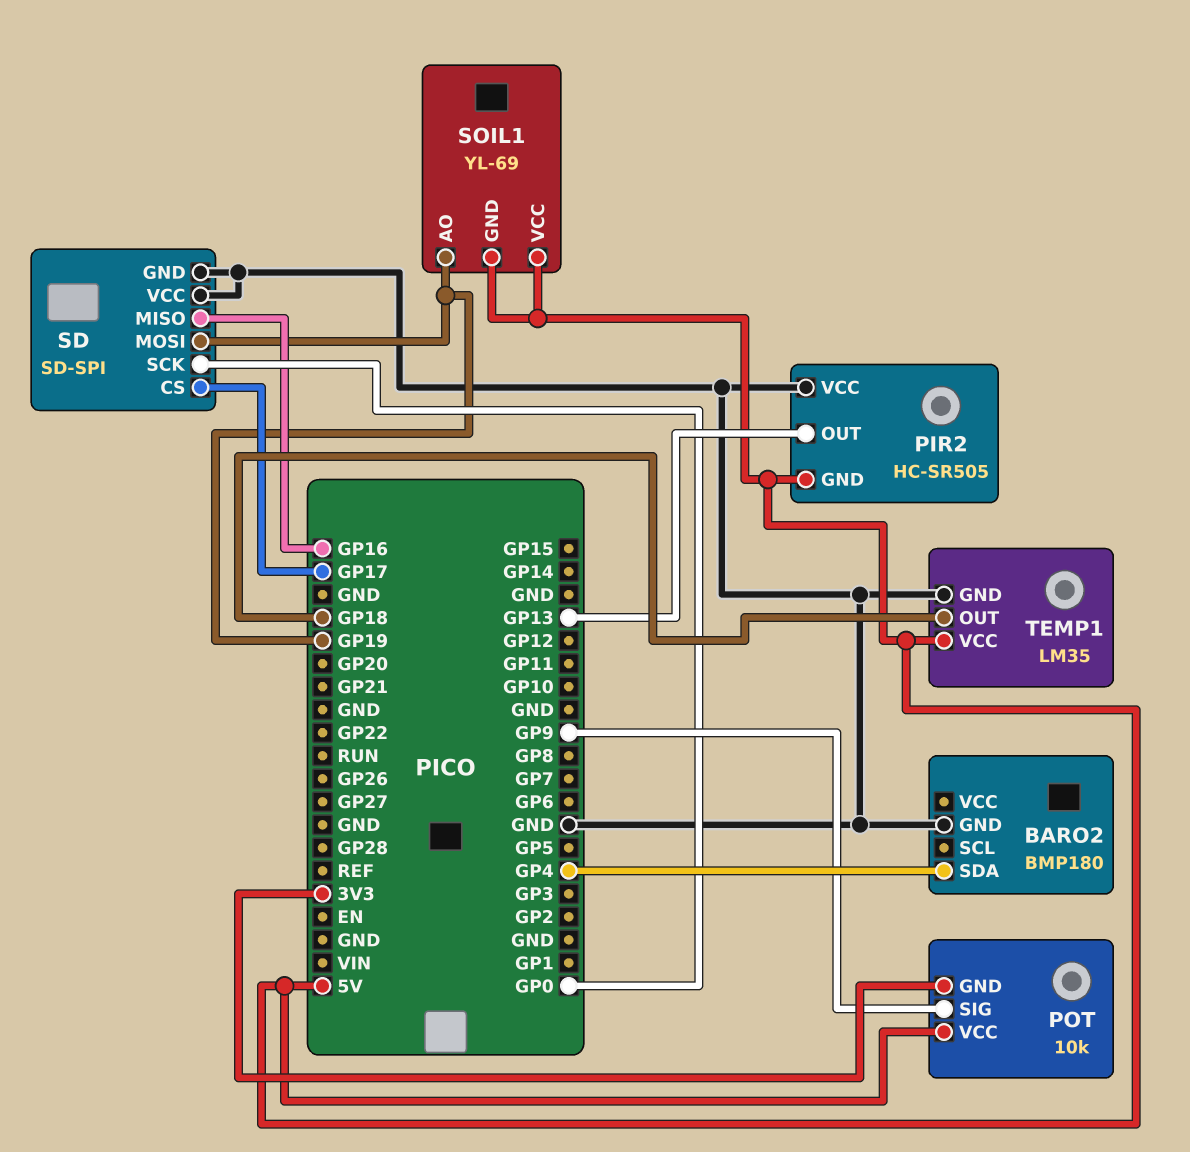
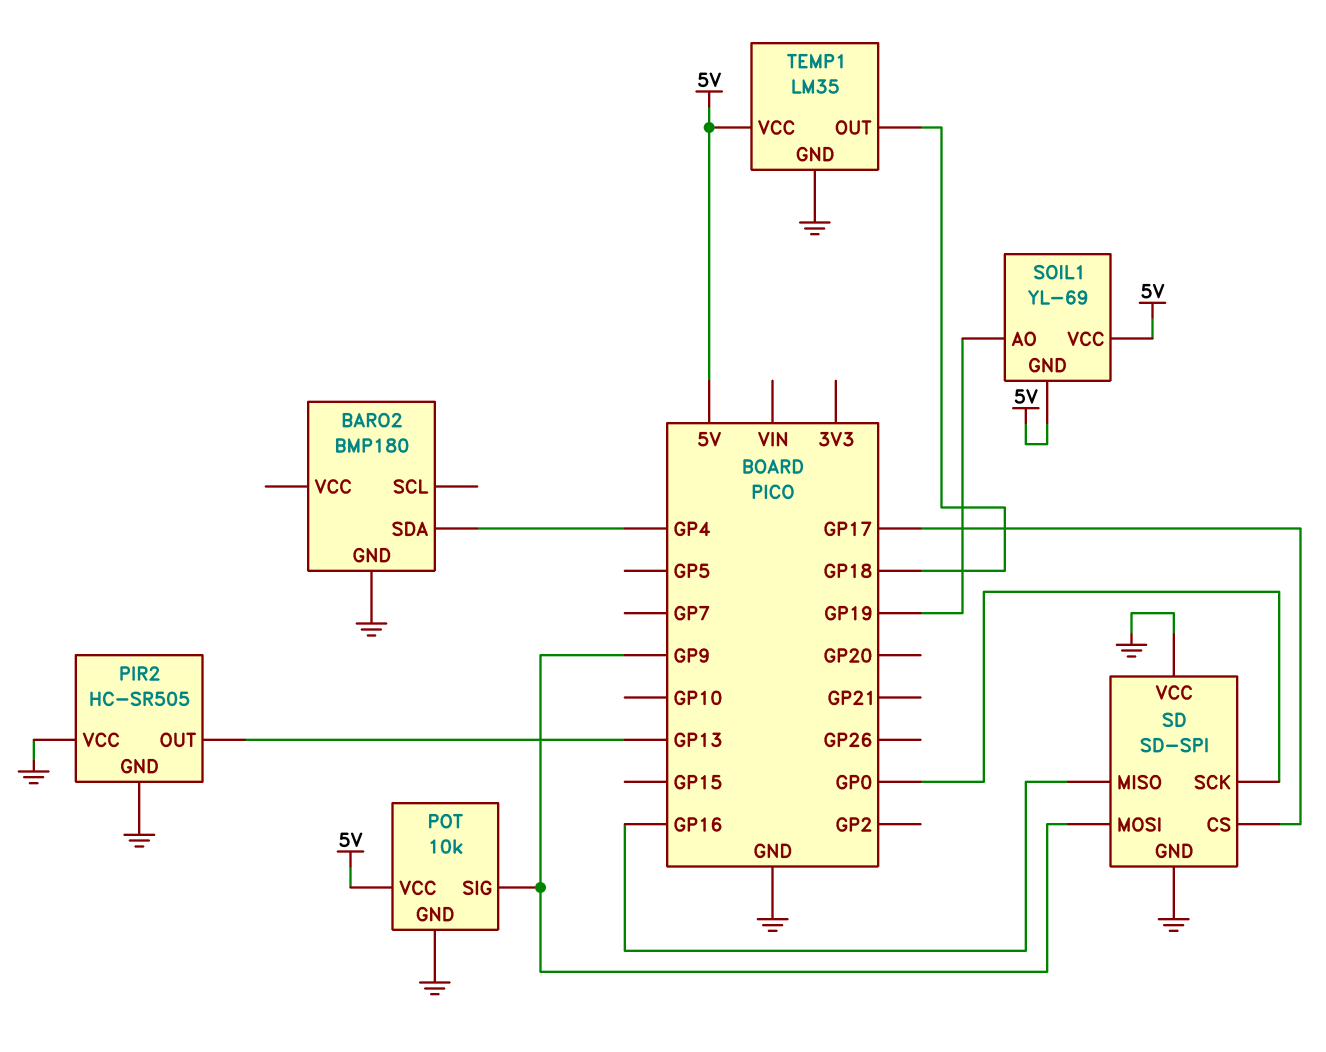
PIR2 pin GND: 5V -> GND
POT pin GND: 3V3 -> GND
SD pin MOSI: GP19 -> GP9

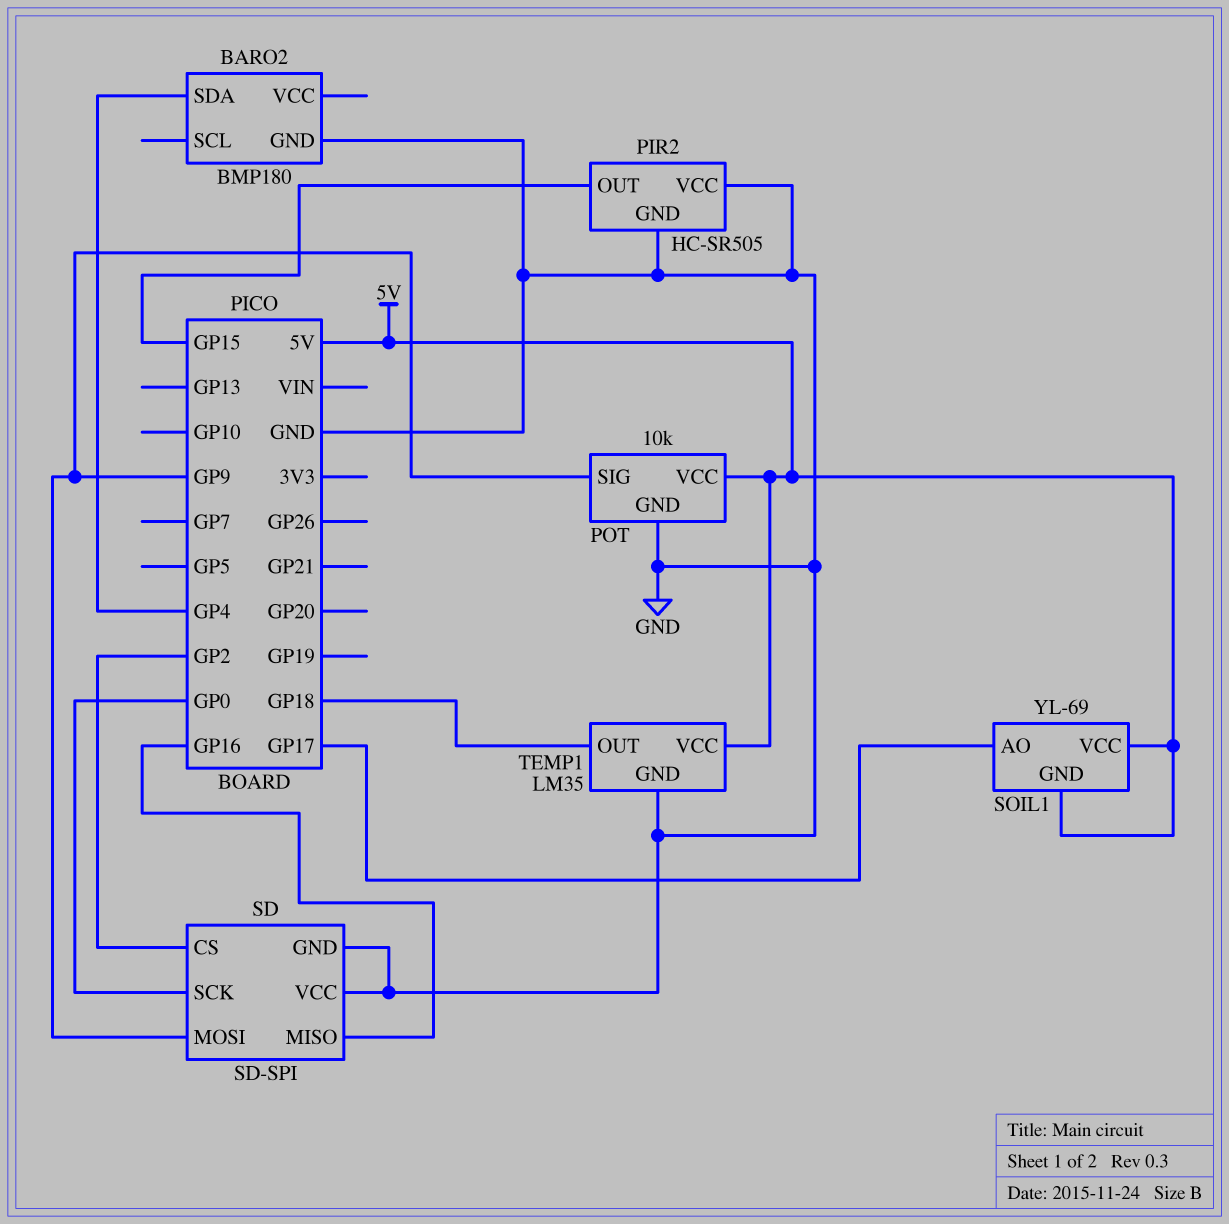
PIR2 pin OUT: GP13 -> GP15
SD pin CS: GP17 -> GP2
SOIL1 pin AO: GP19 -> GP17

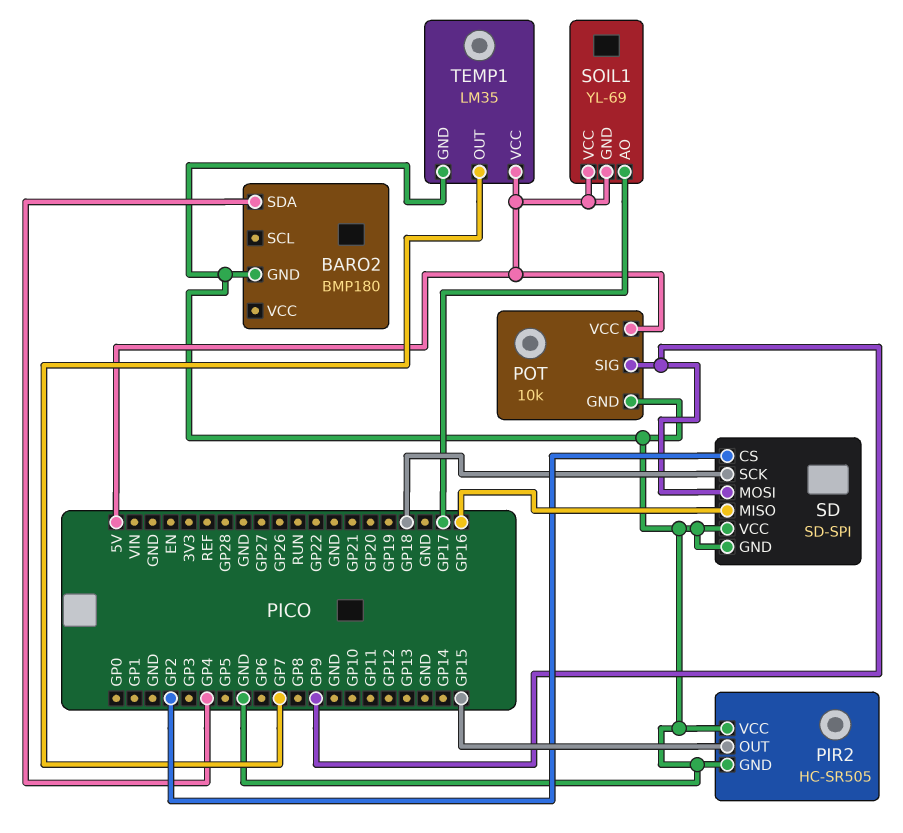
SD pin SCK: GP0 -> GP18
TEMP1 pin OUT: GP18 -> GP7

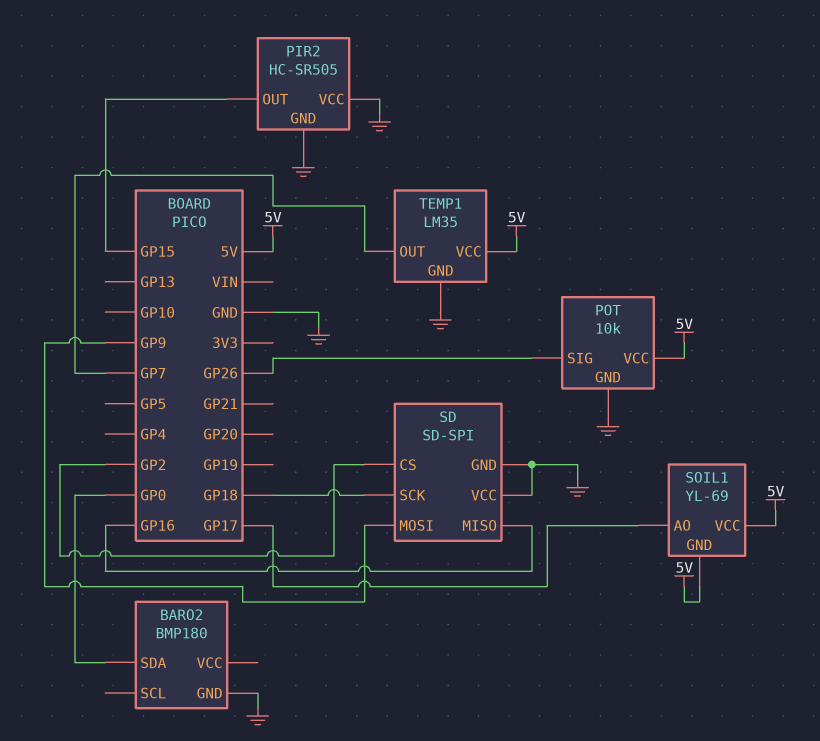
BARO2 pin SDA: GP4 -> GP0
POT pin SIG: GP9 -> GP26

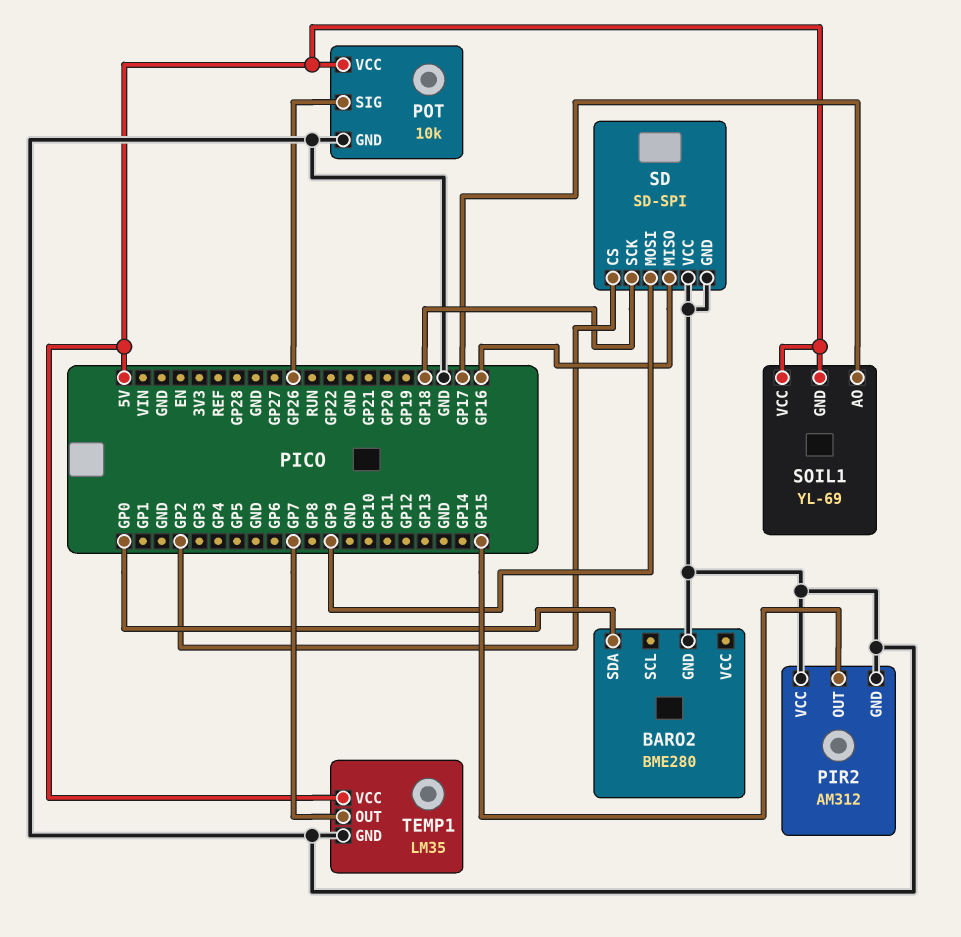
BARO2: BMP180 -> BME280
PIR2: HC-SR505 -> AM312

